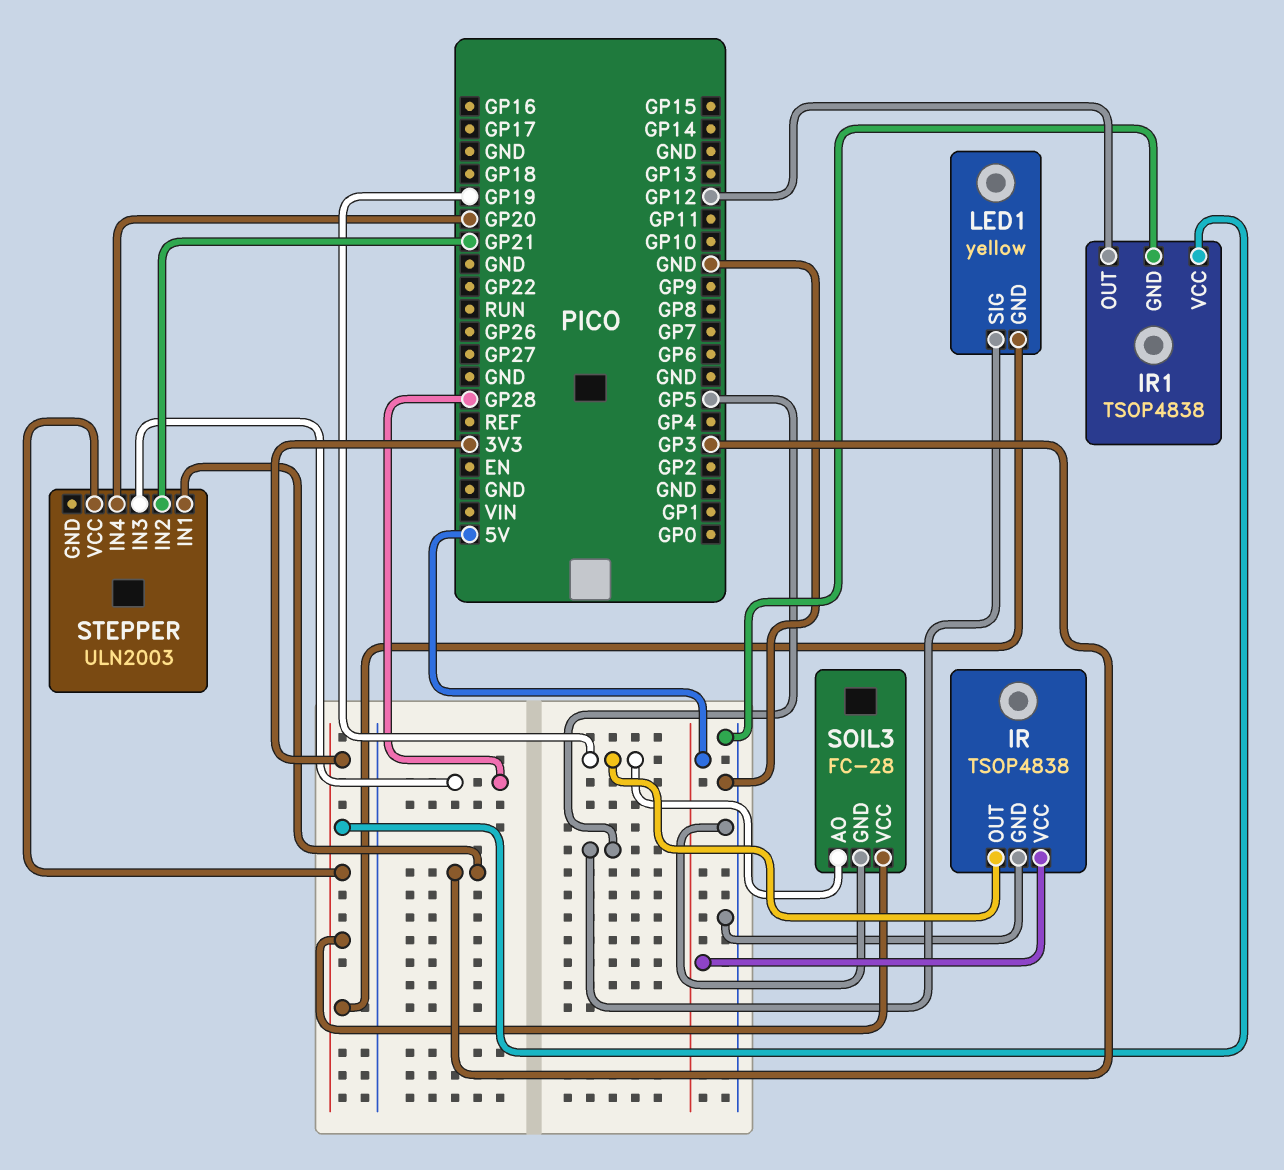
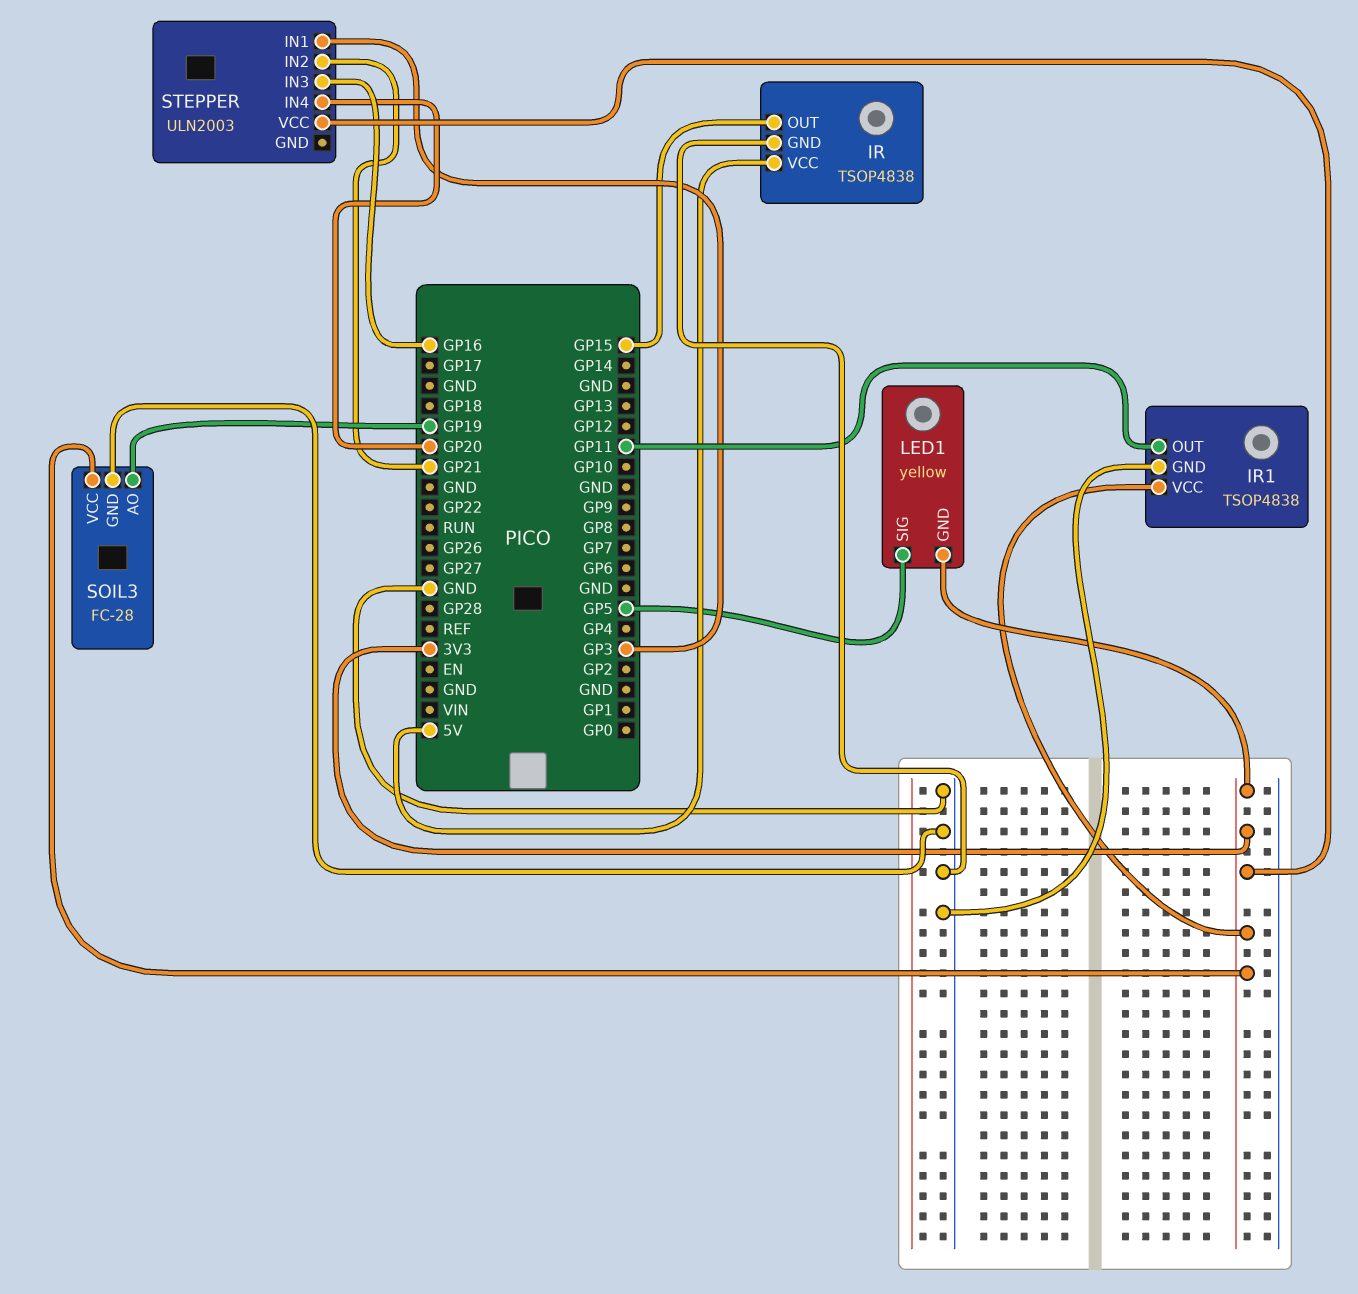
IR pin OUT: GP19 -> GP15
IR1 pin OUT: GP12 -> GP11
STEPPER pin IN3: GP28 -> GP16

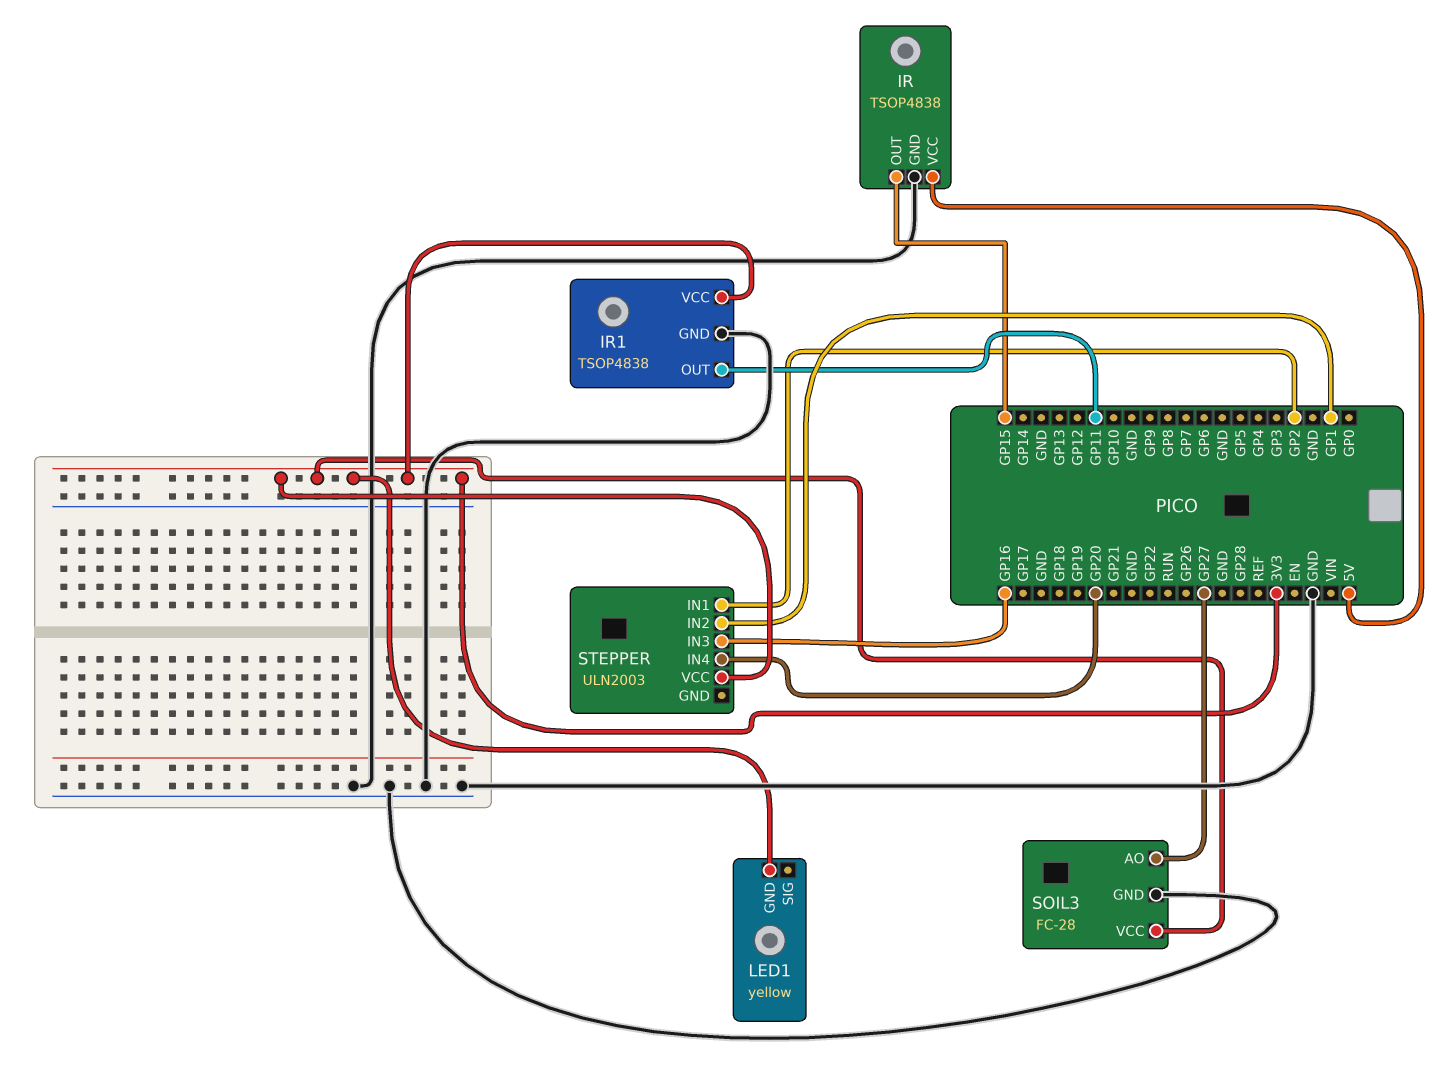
LED1 pin SIG: GP5 -> none
SOIL3 pin AO: GP19 -> GP27
STEPPER pin IN1: GP3 -> GP2
STEPPER pin IN2: GP21 -> GP1

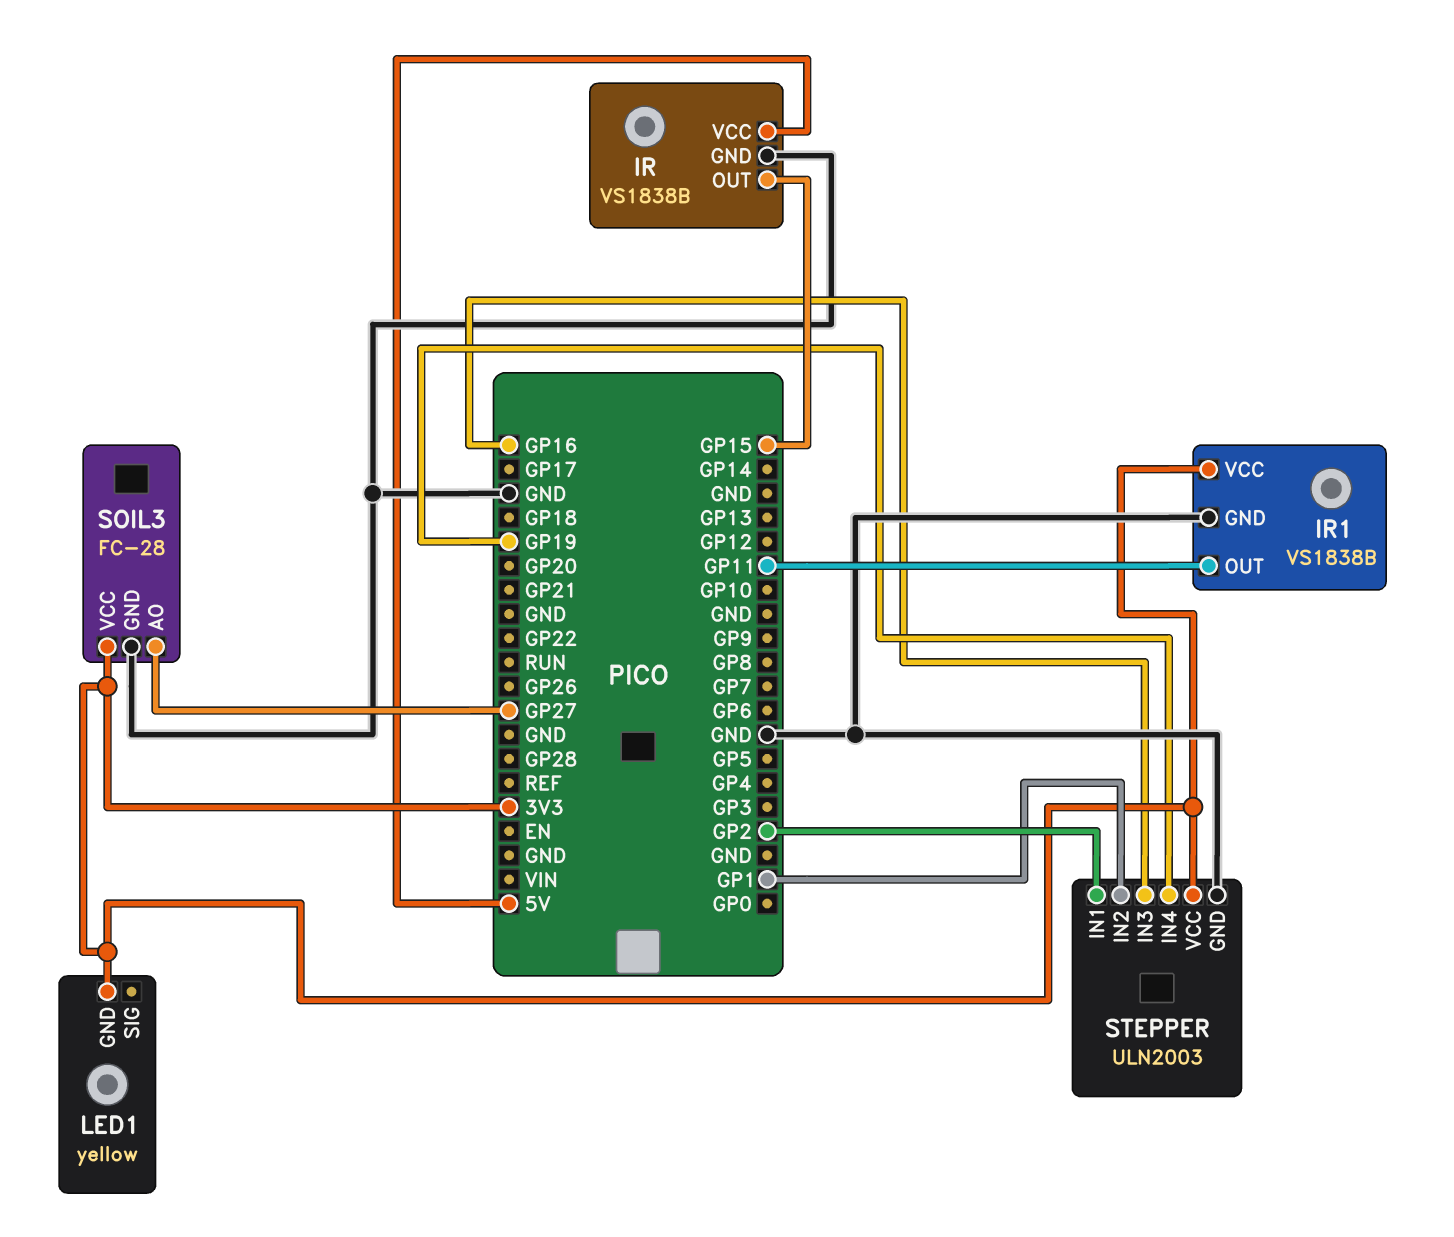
IR: TSOP4838 -> VS1838B
IR1: TSOP4838 -> VS1838B
STEPPER pin GND: none -> GND
STEPPER pin IN4: GP20 -> GP19

